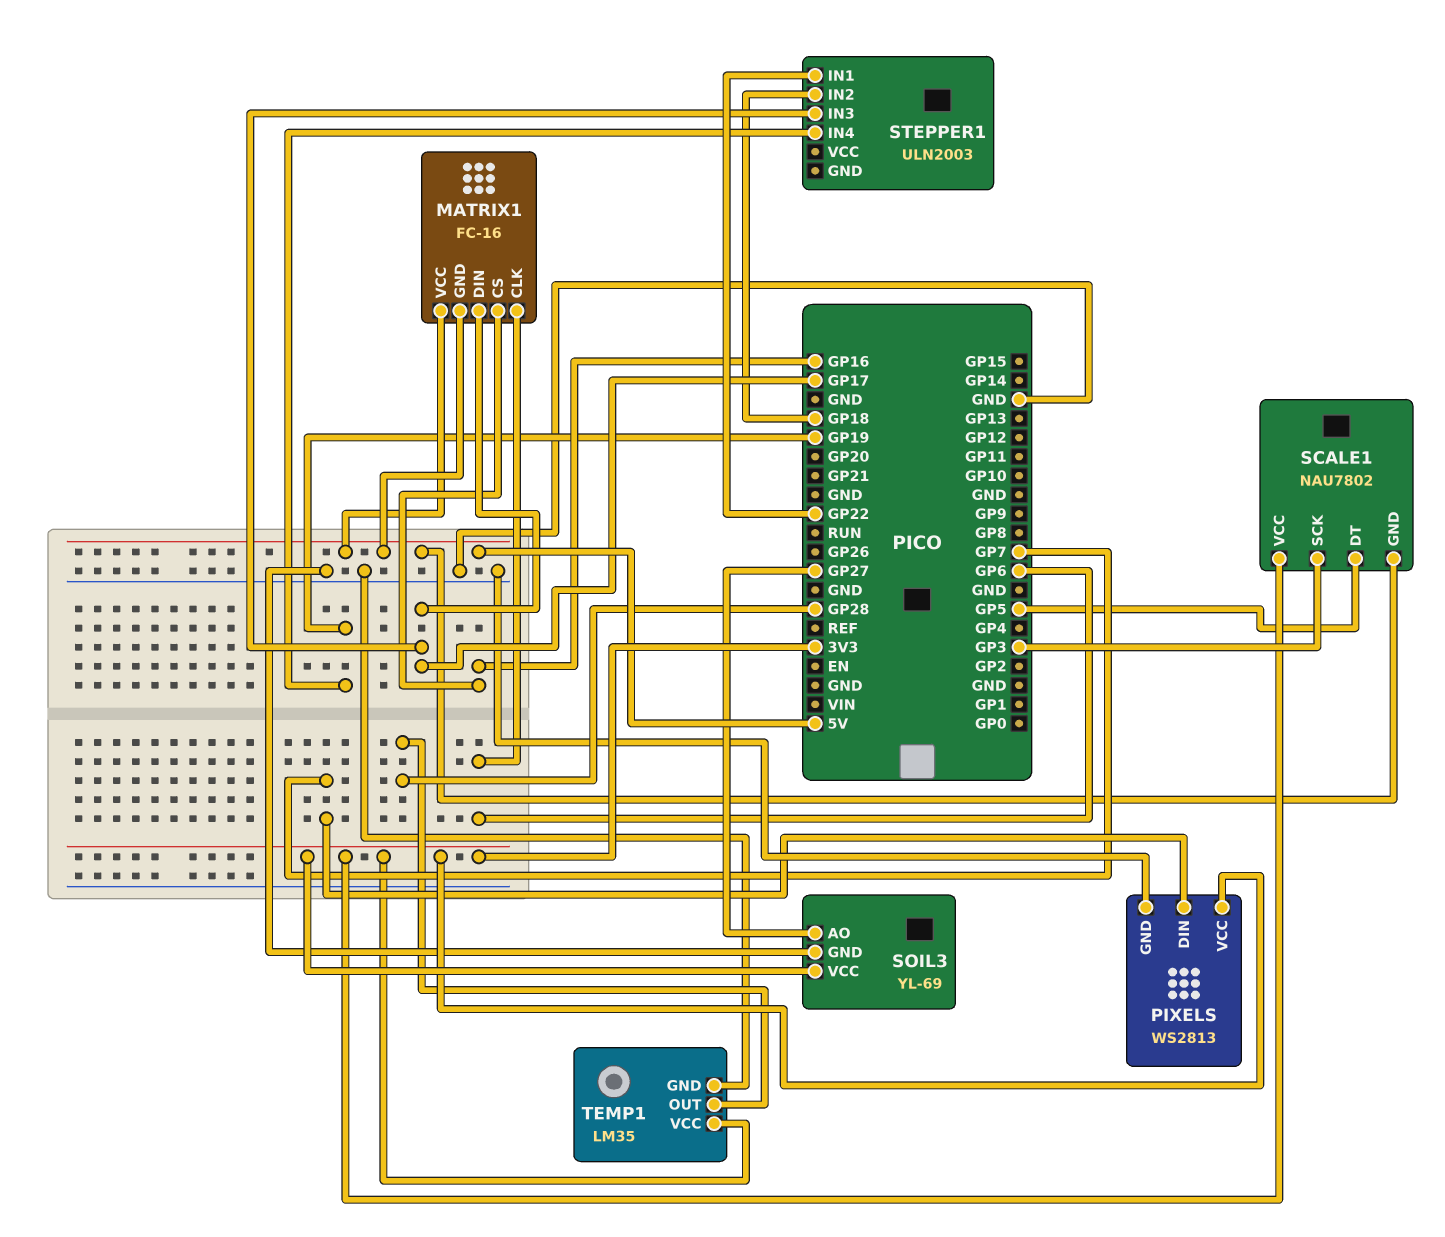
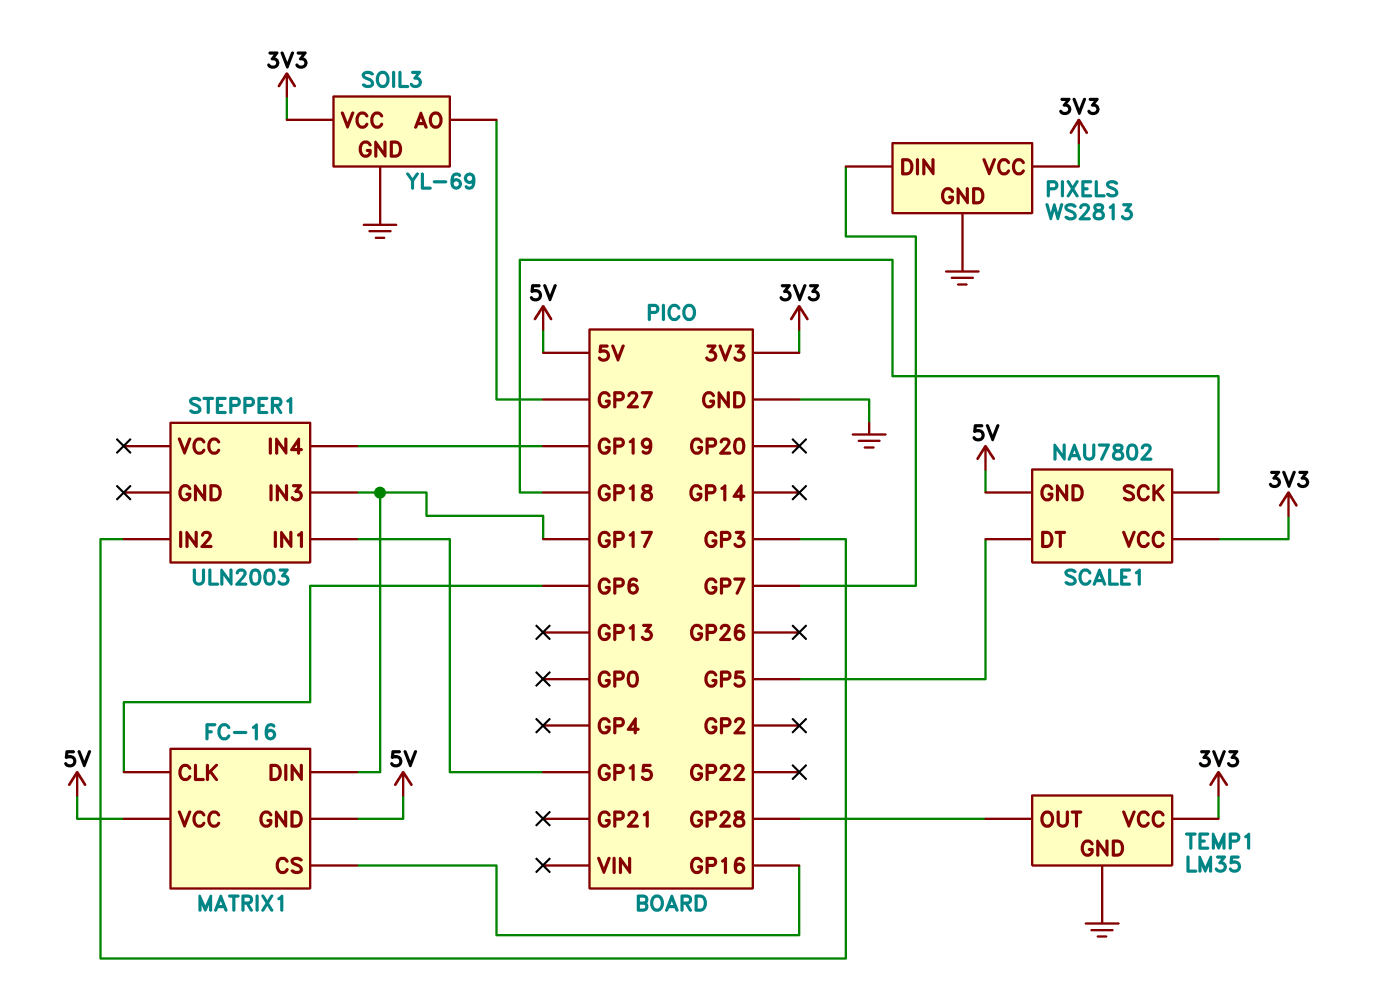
SCALE1 pin SCK: GP3 -> GP18
STEPPER1 pin IN1: GP22 -> GP15
STEPPER1 pin IN2: GP18 -> GP3

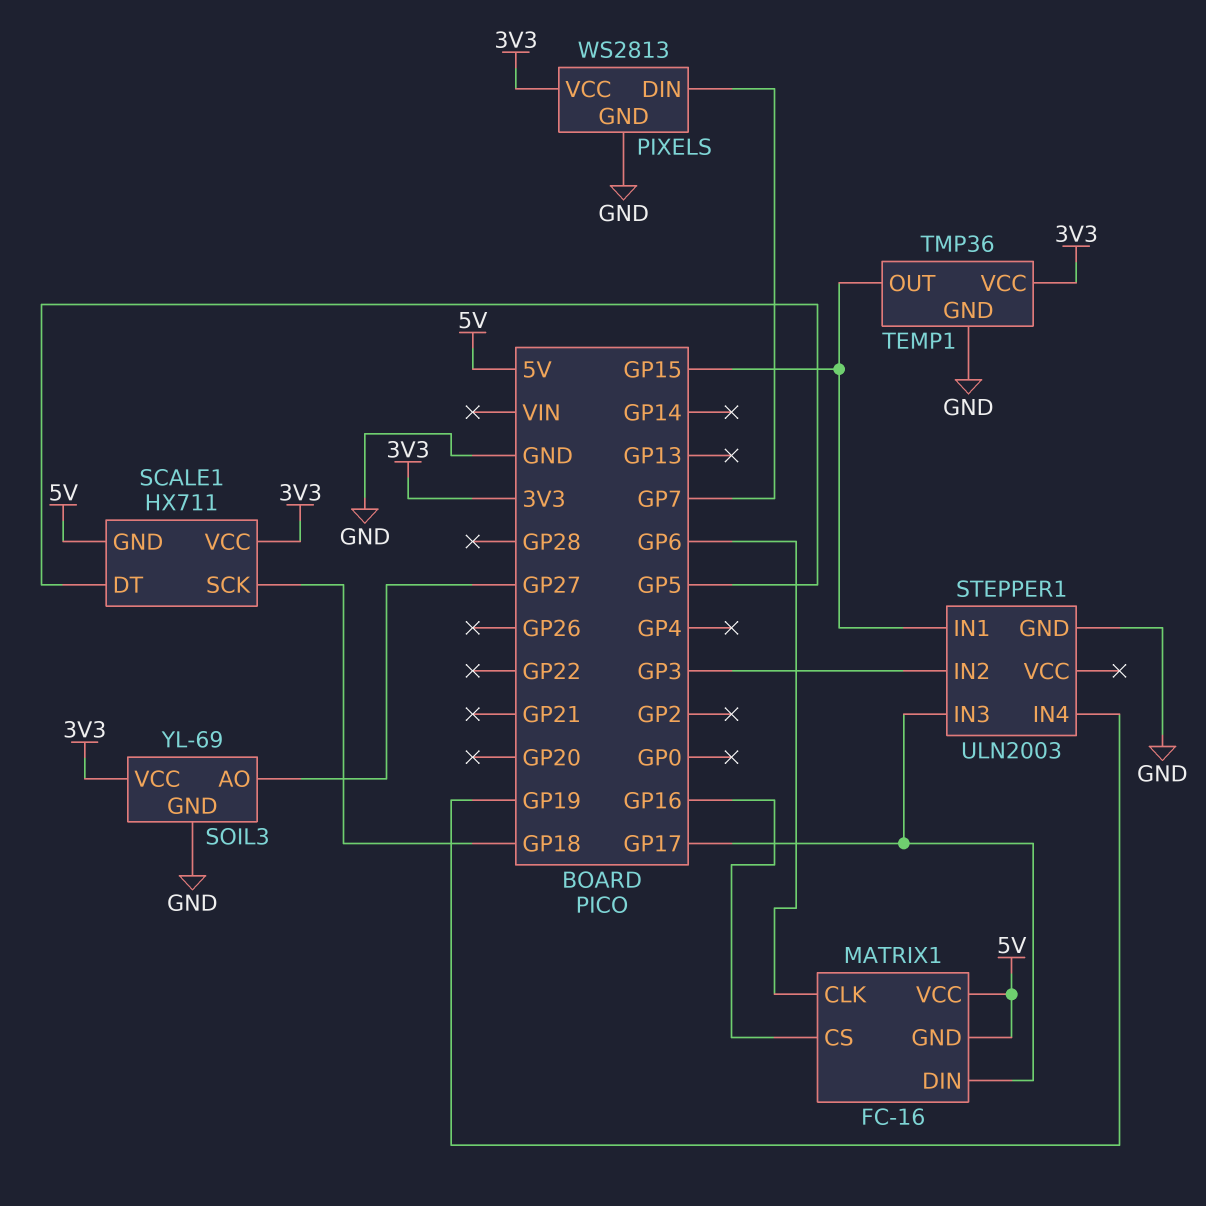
SCALE1: NAU7802 -> HX711
STEPPER1 pin GND: none -> GND
TEMP1: LM35 -> TMP36
TEMP1 pin OUT: GP28 -> GP15

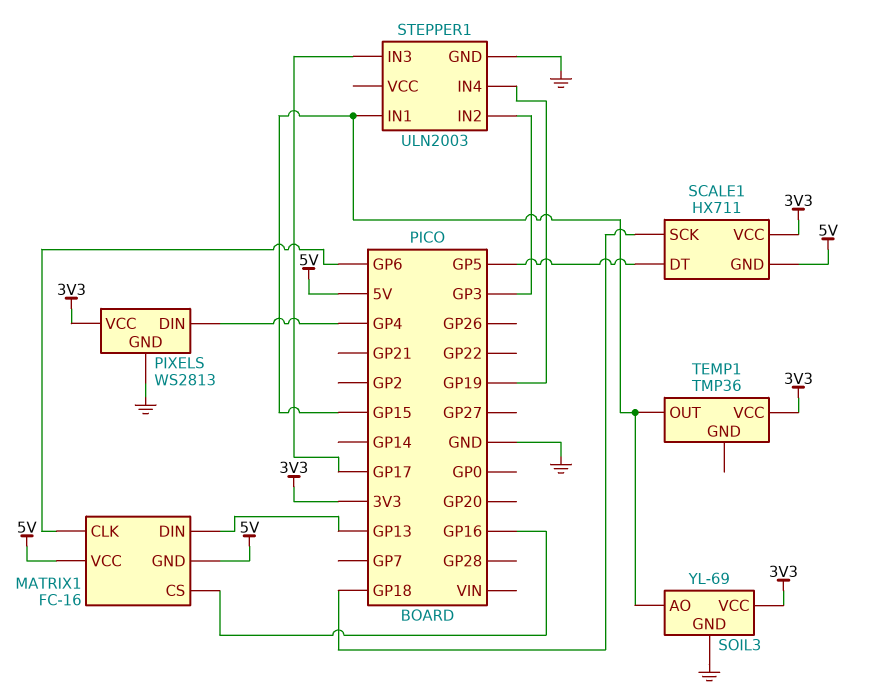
MATRIX1 pin DIN: GP17 -> GP13
PIXELS pin DIN: GP7 -> GP4
SOIL3 pin AO: GP27 -> GP15
TEMP1 pin GND: GND -> none

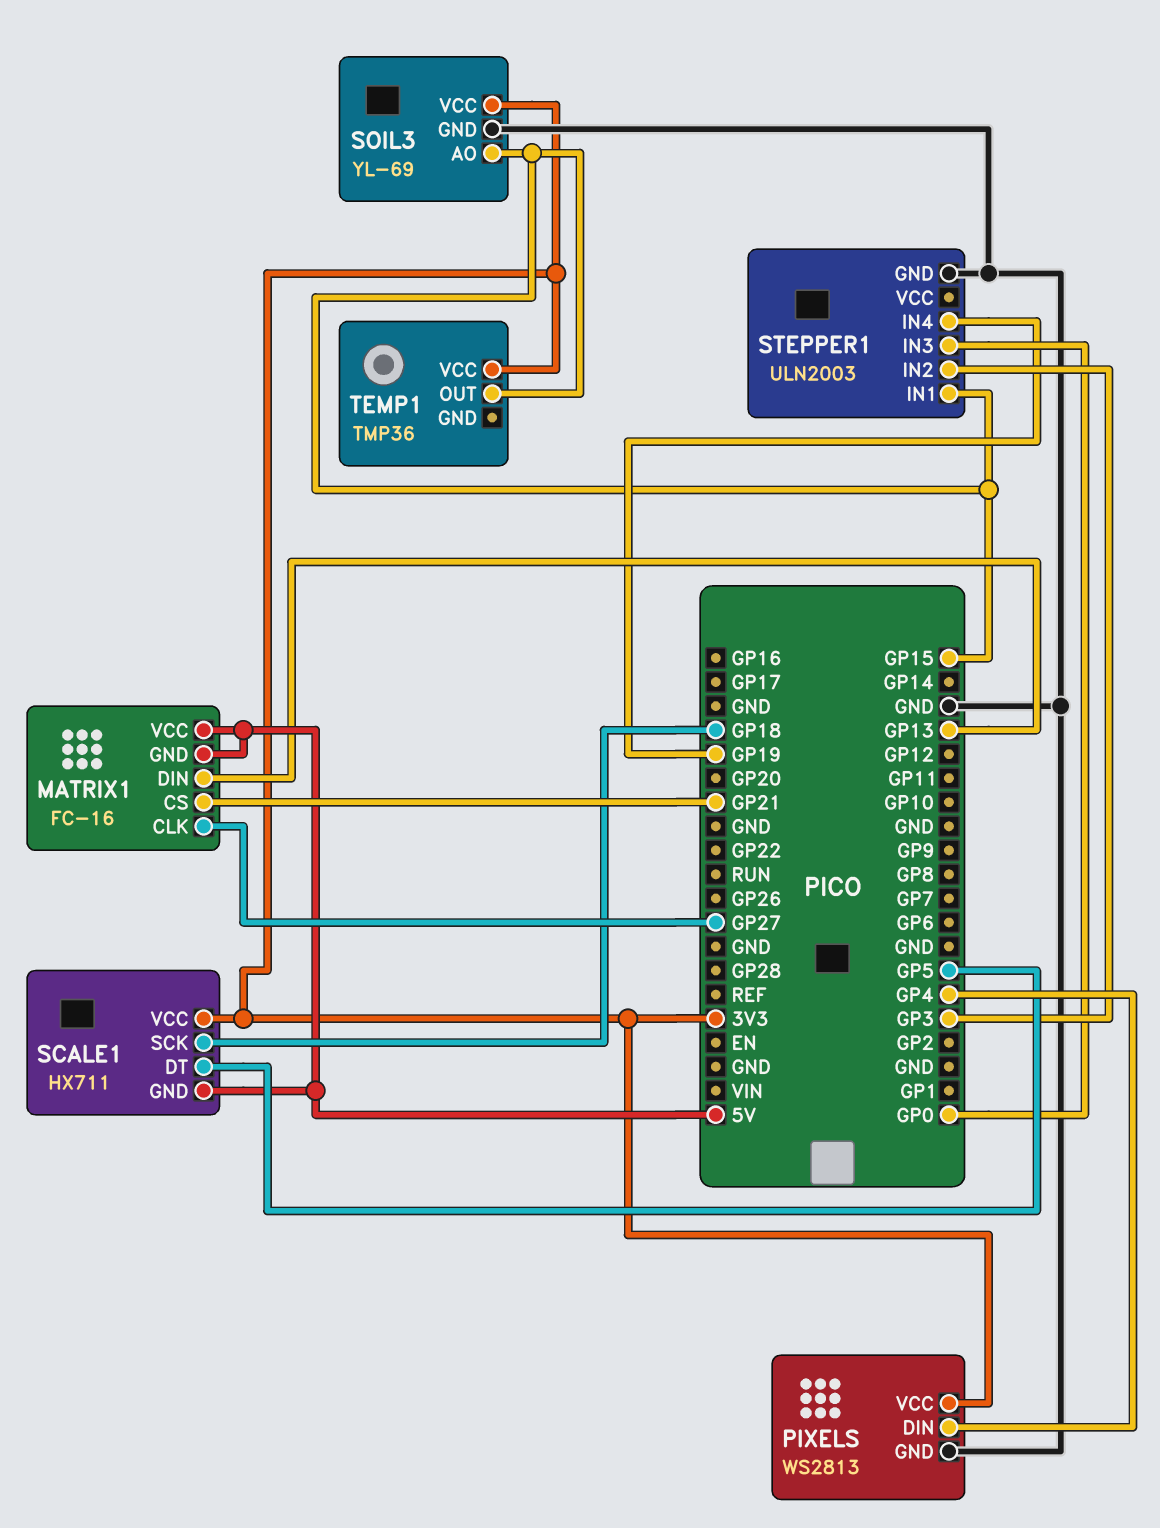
MATRIX1 pin CLK: GP6 -> GP27
MATRIX1 pin CS: GP16 -> GP21
STEPPER1 pin IN3: GP17 -> GP0

